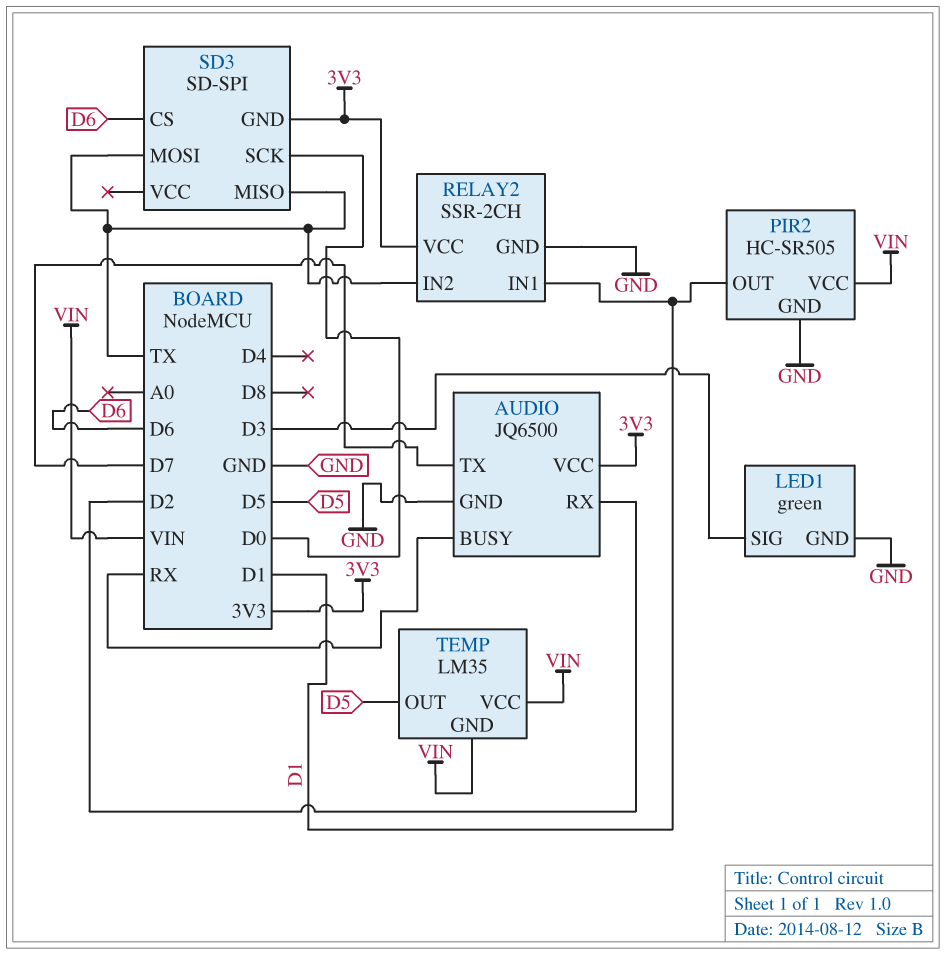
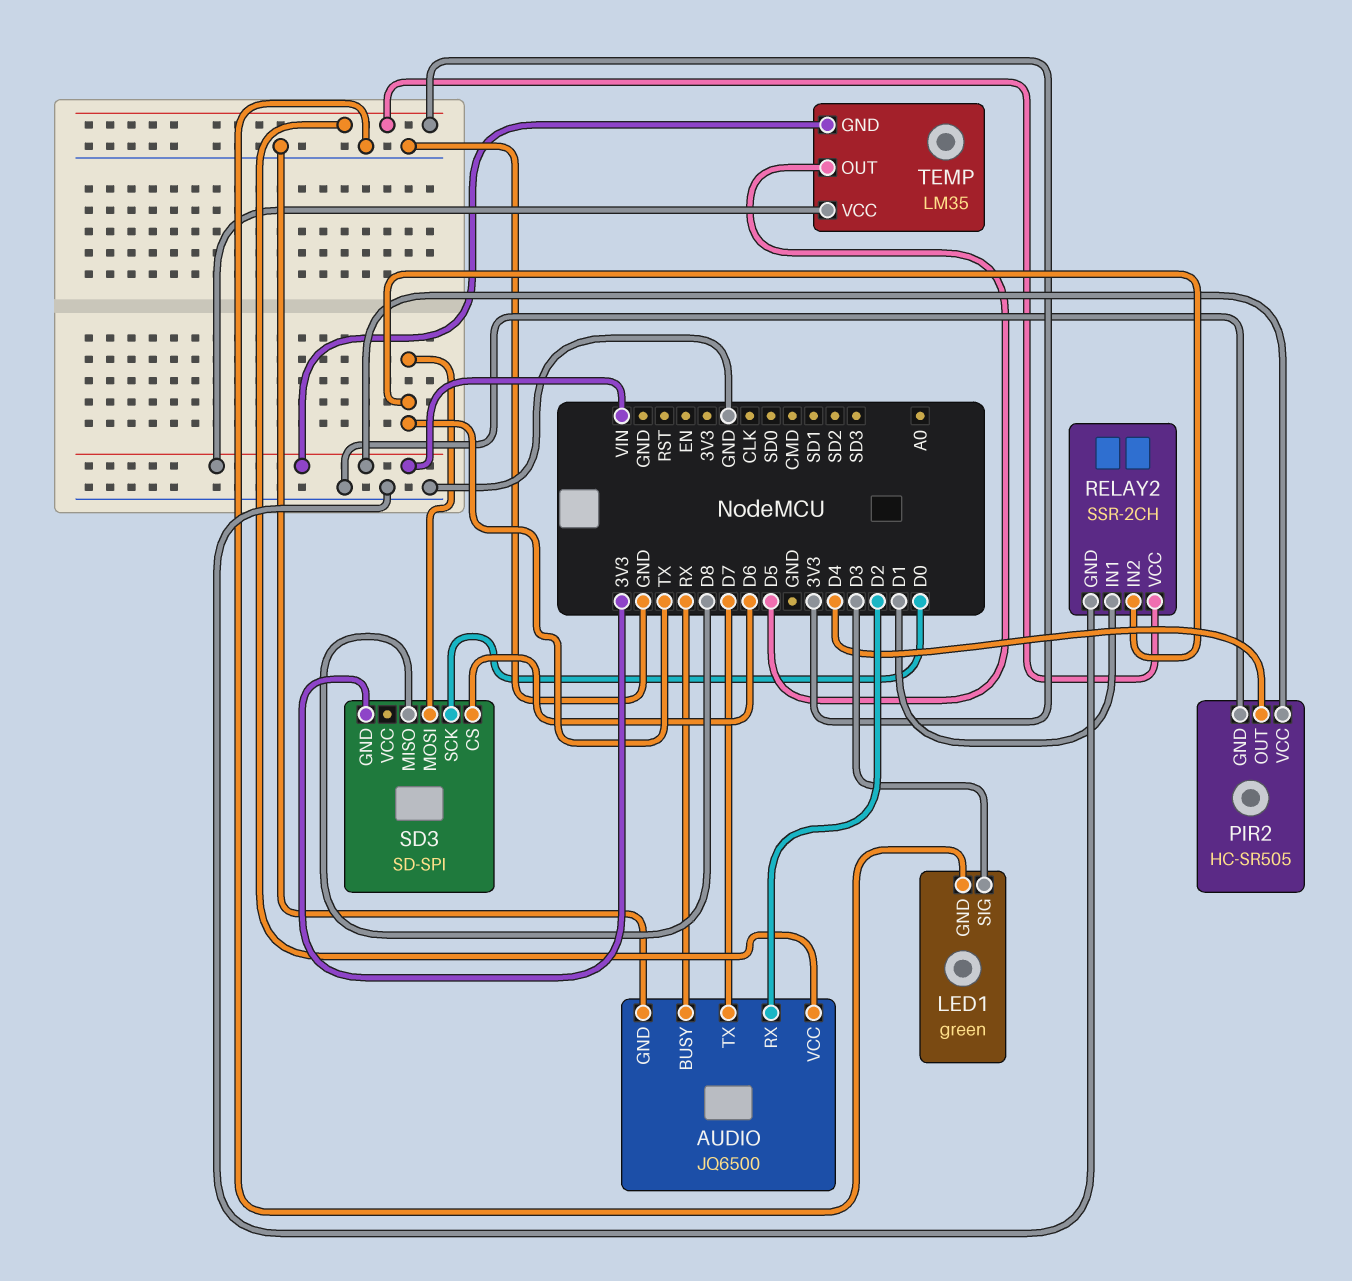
PIR2 pin OUT: D1 -> D4
SD3 pin MISO: TX -> D8

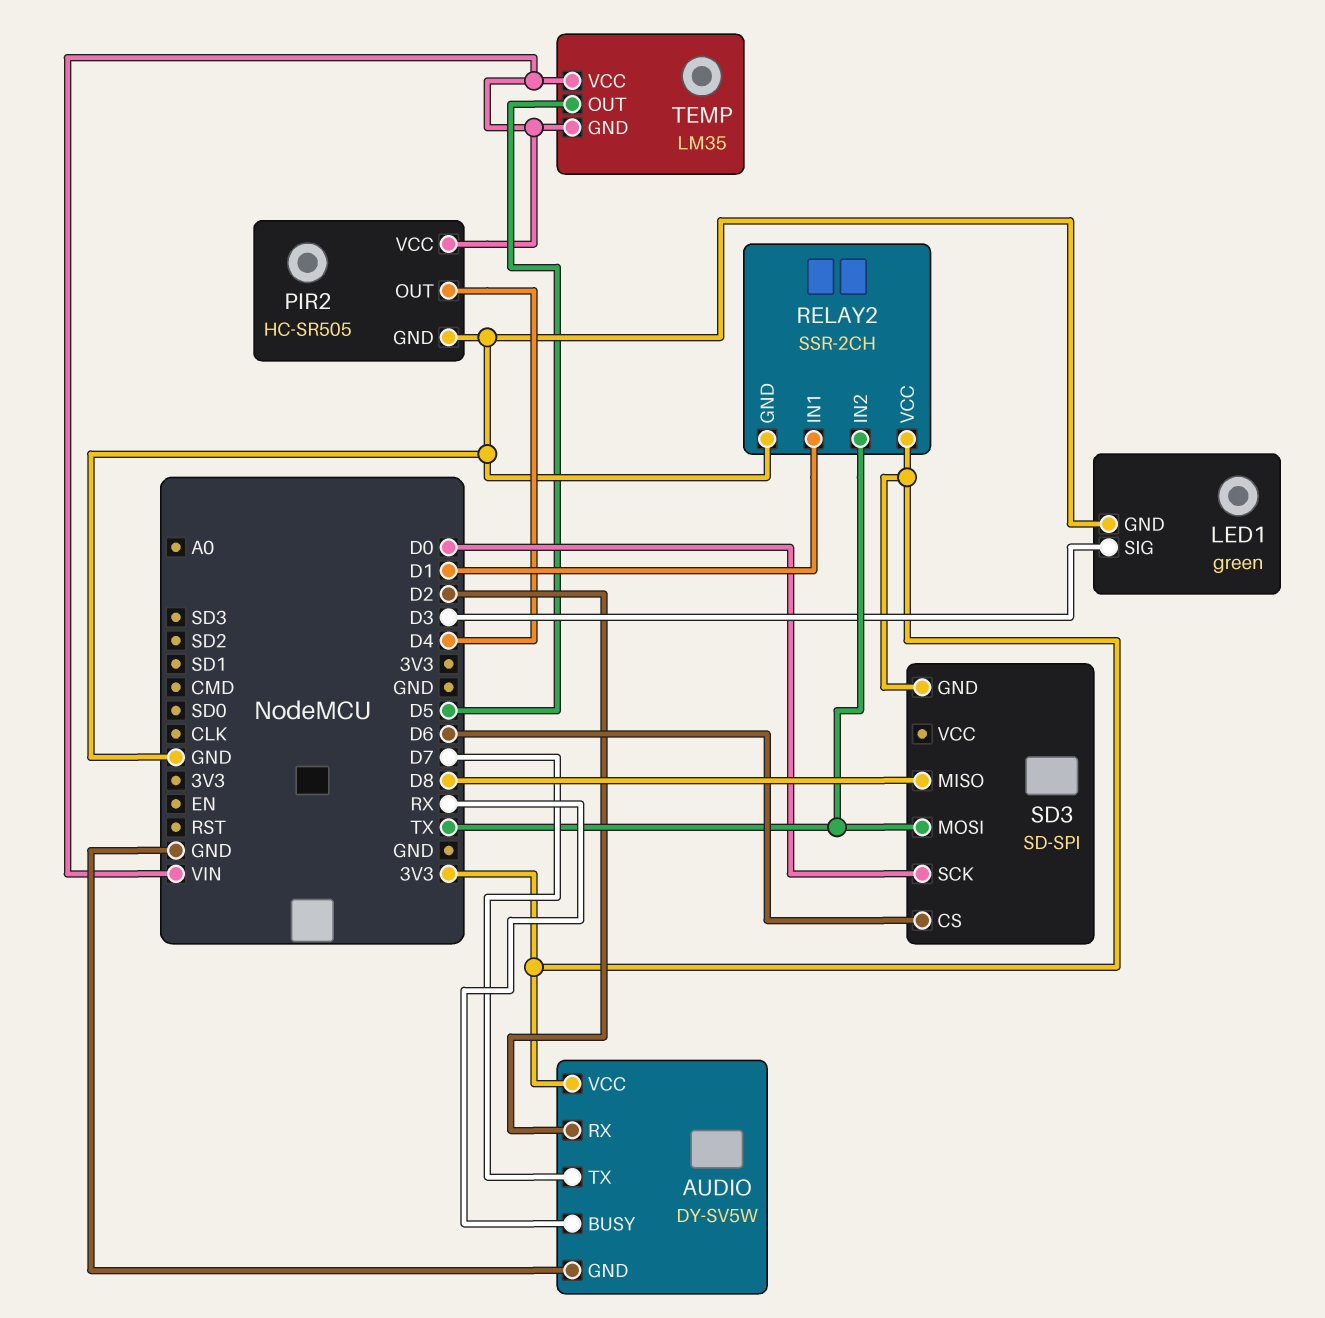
AUDIO: JQ6500 -> DY-SV5W

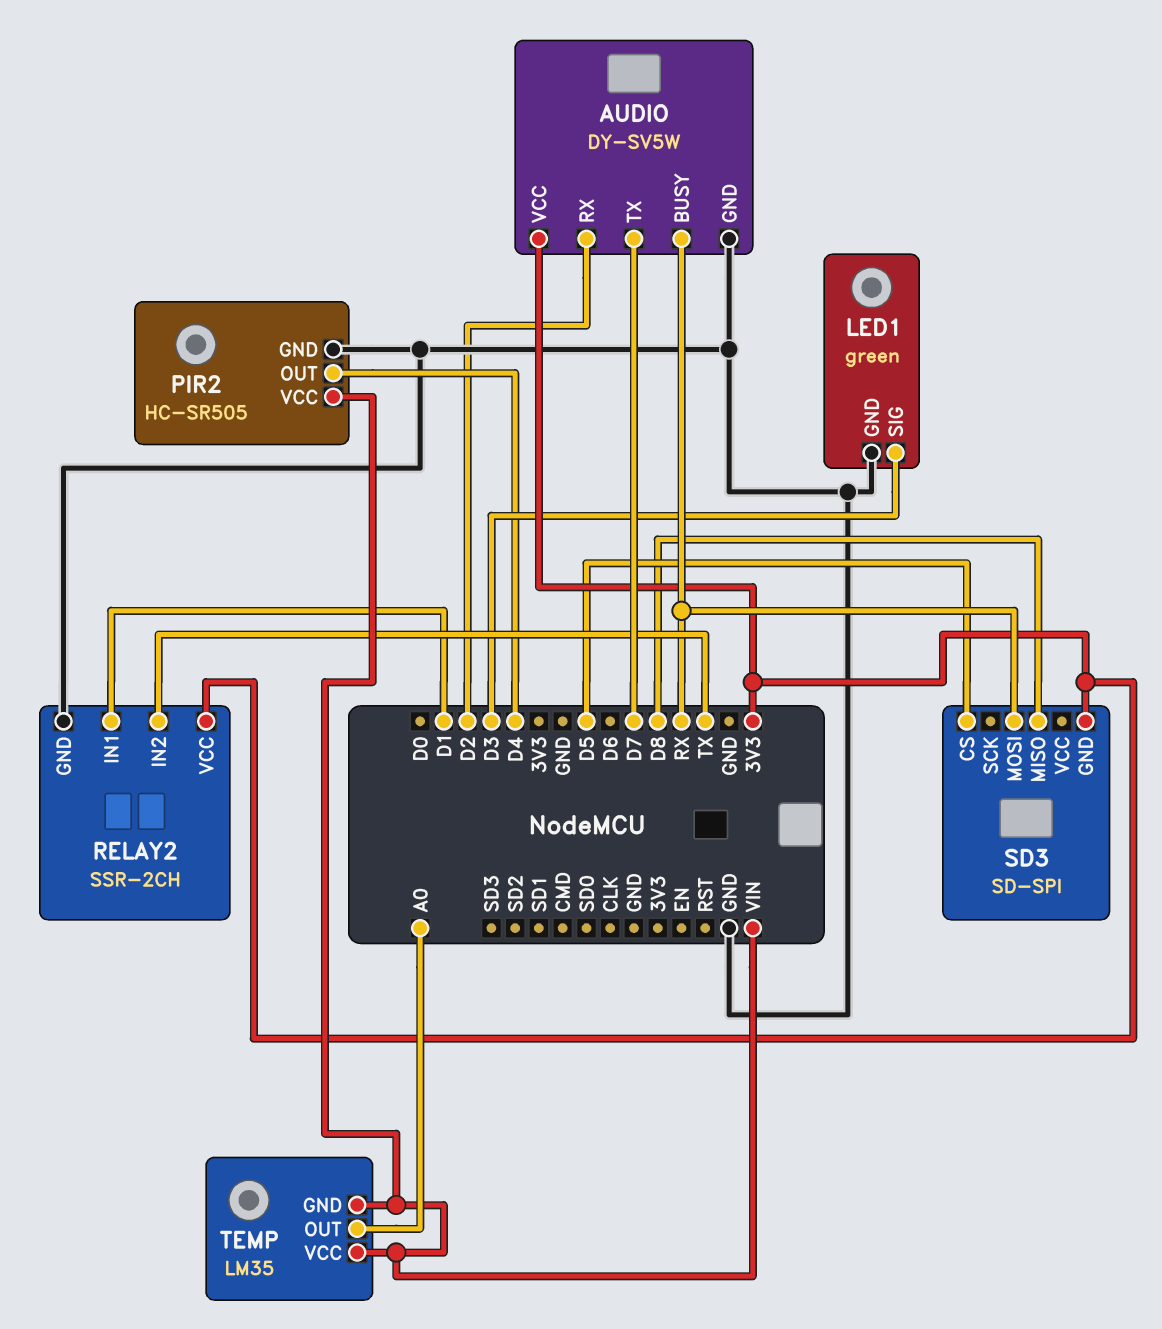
SD3 pin CS: D6 -> D5
SD3 pin MOSI: TX -> RX
SD3 pin SCK: D0 -> none
TEMP pin OUT: D5 -> A0

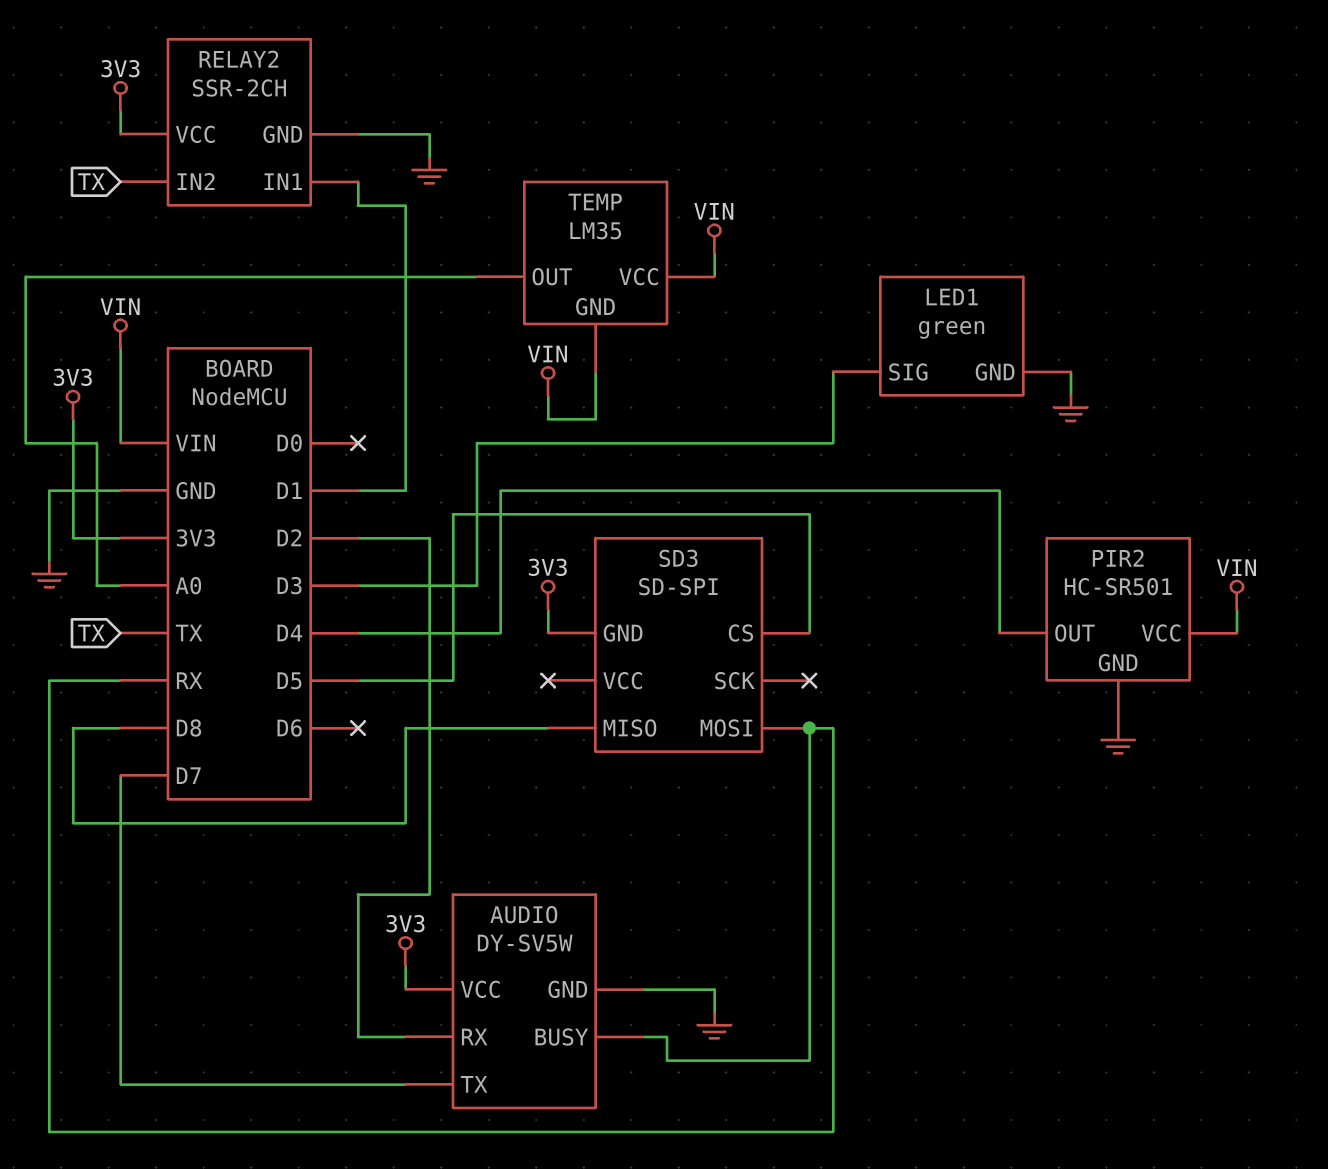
PIR2: HC-SR505 -> HC-SR501

